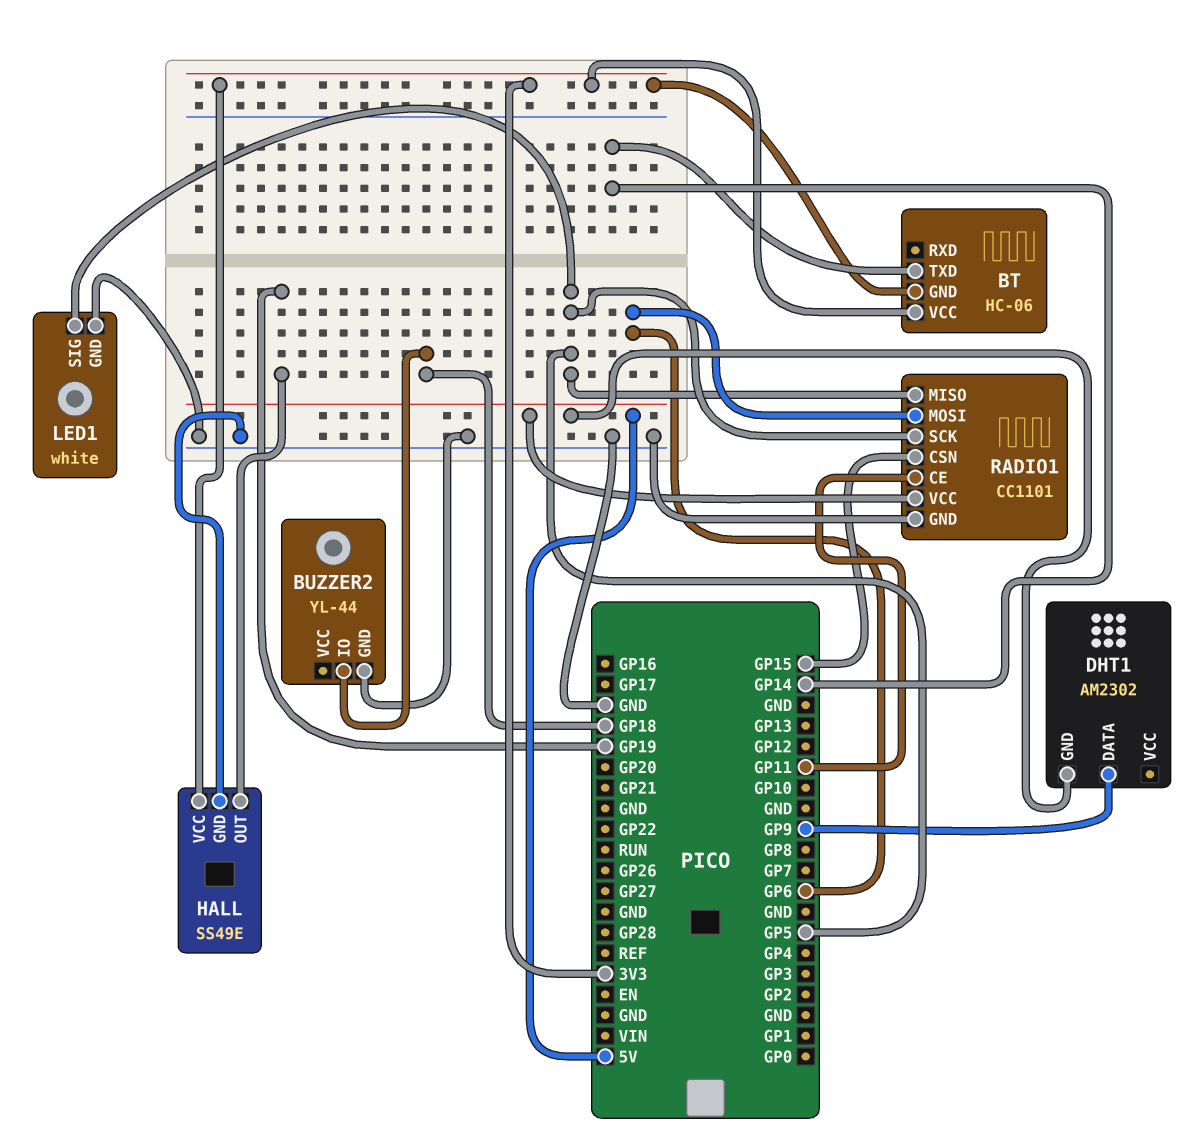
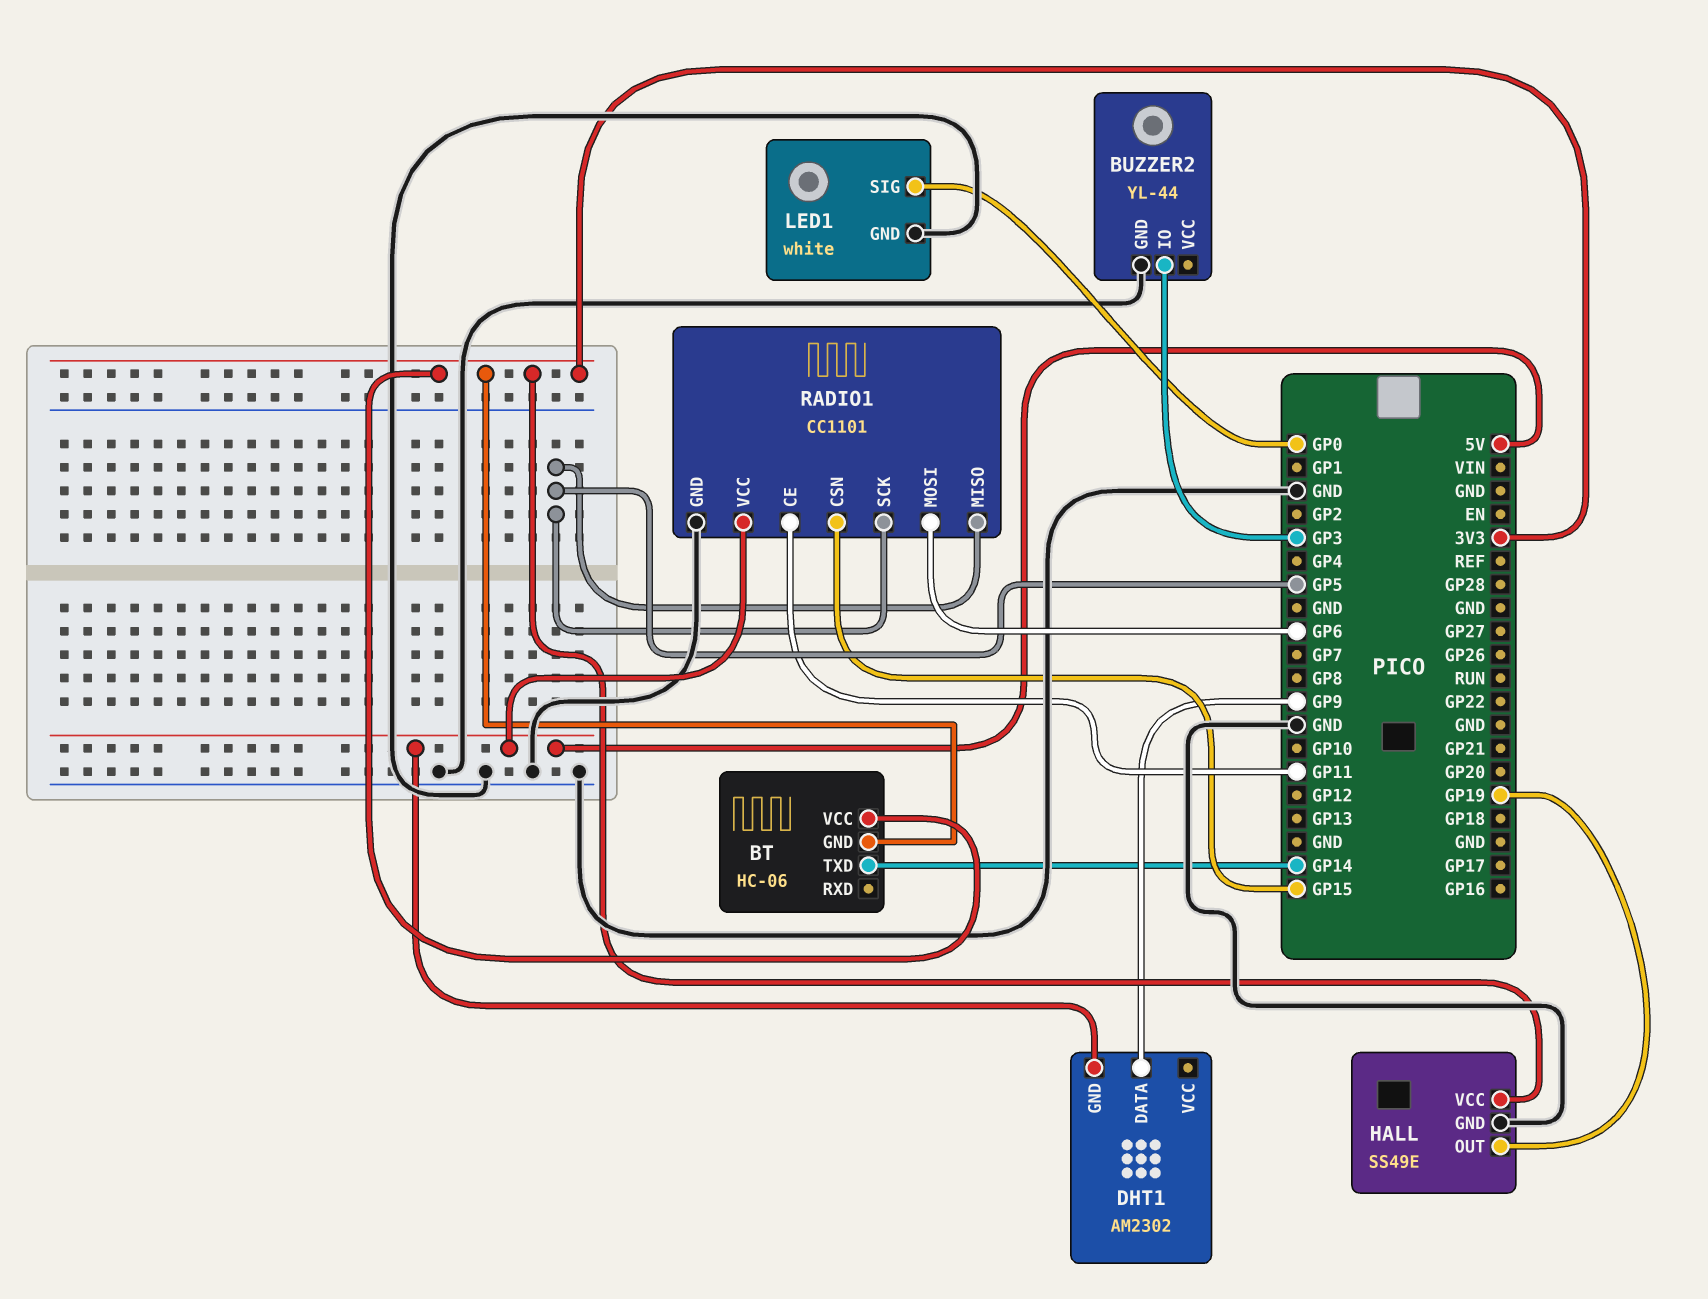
BUZZER2 pin IO: GP18 -> GP3
LED1 pin SIG: GP5 -> GP0

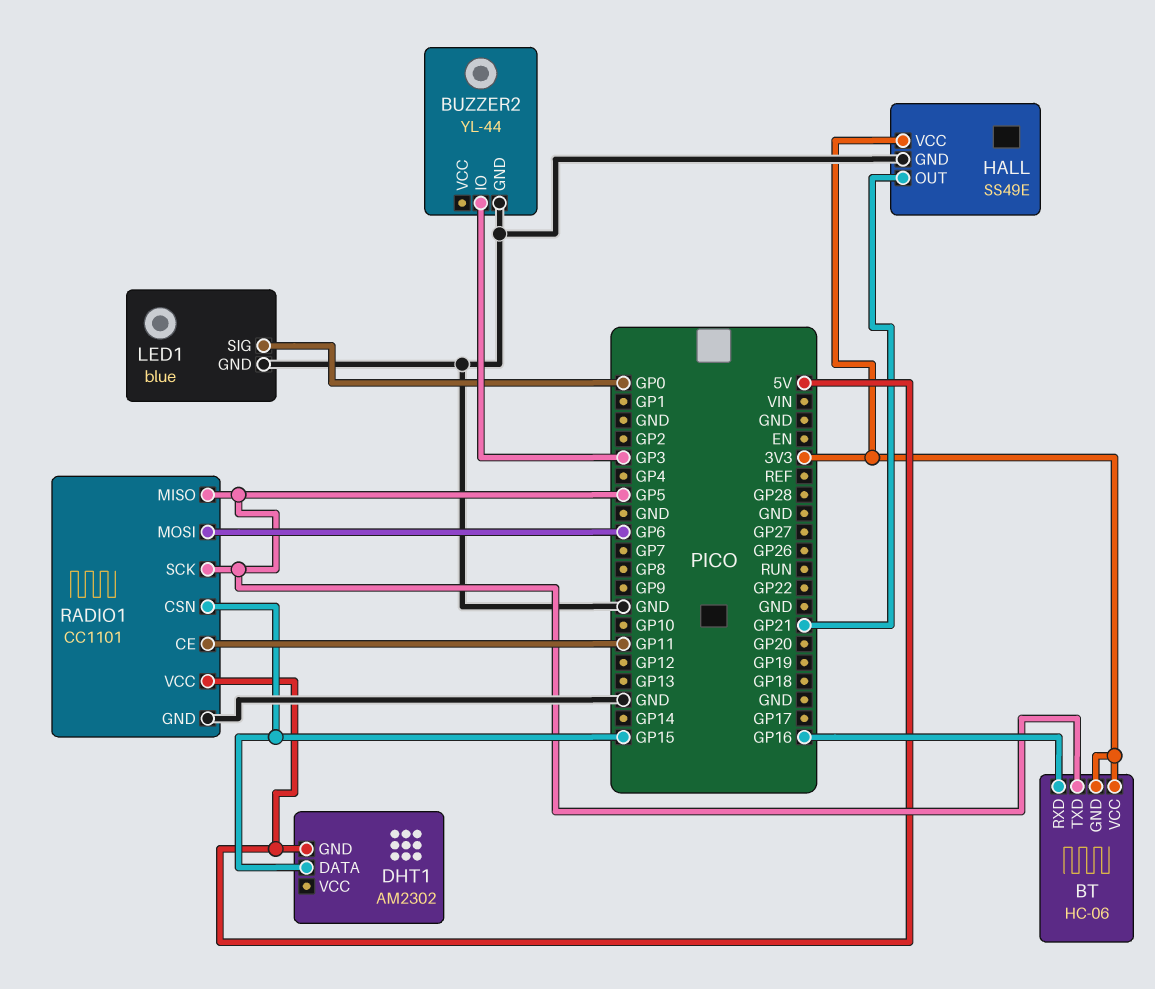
BT pin RXD: none -> GP16
BT pin TXD: GP14 -> GP5
DHT1 pin DATA: GP9 -> GP15
HALL pin OUT: GP19 -> GP21
LED1: white -> blue

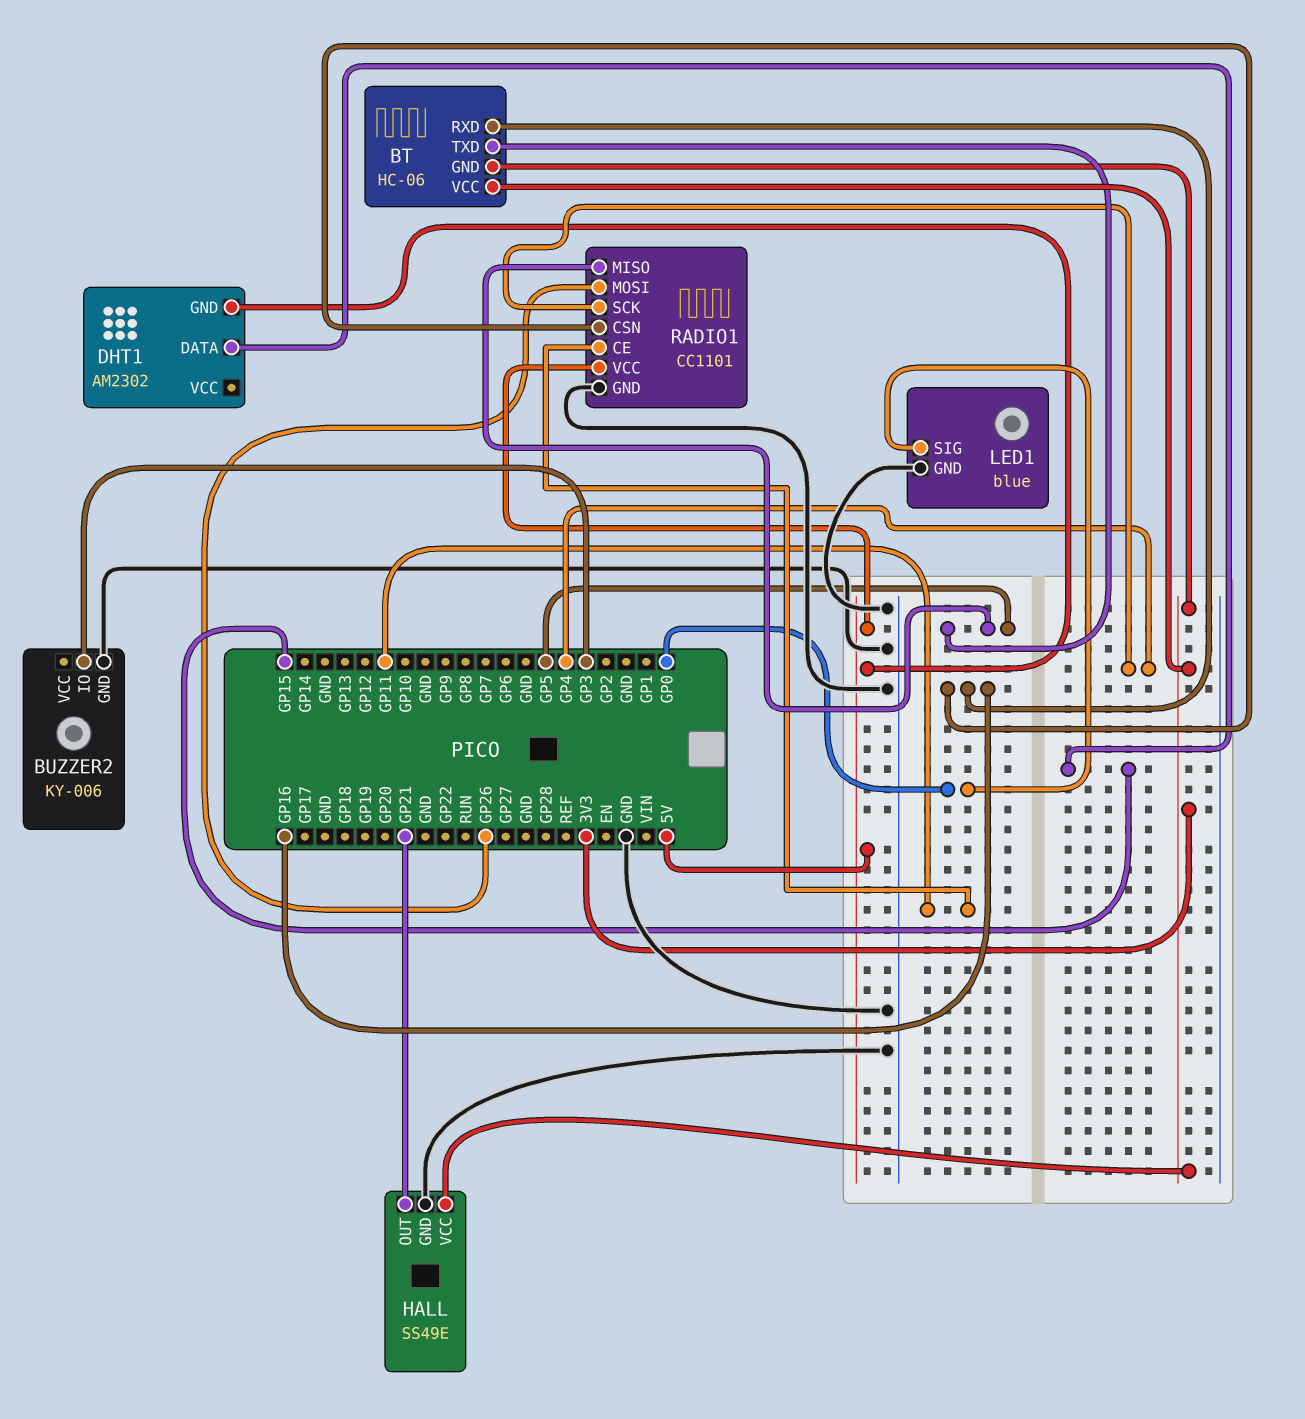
BUZZER2: YL-44 -> KY-006
RADIO1 pin CSN: GP15 -> GP16
RADIO1 pin MOSI: GP6 -> GP26
RADIO1 pin SCK: GP5 -> GP4

